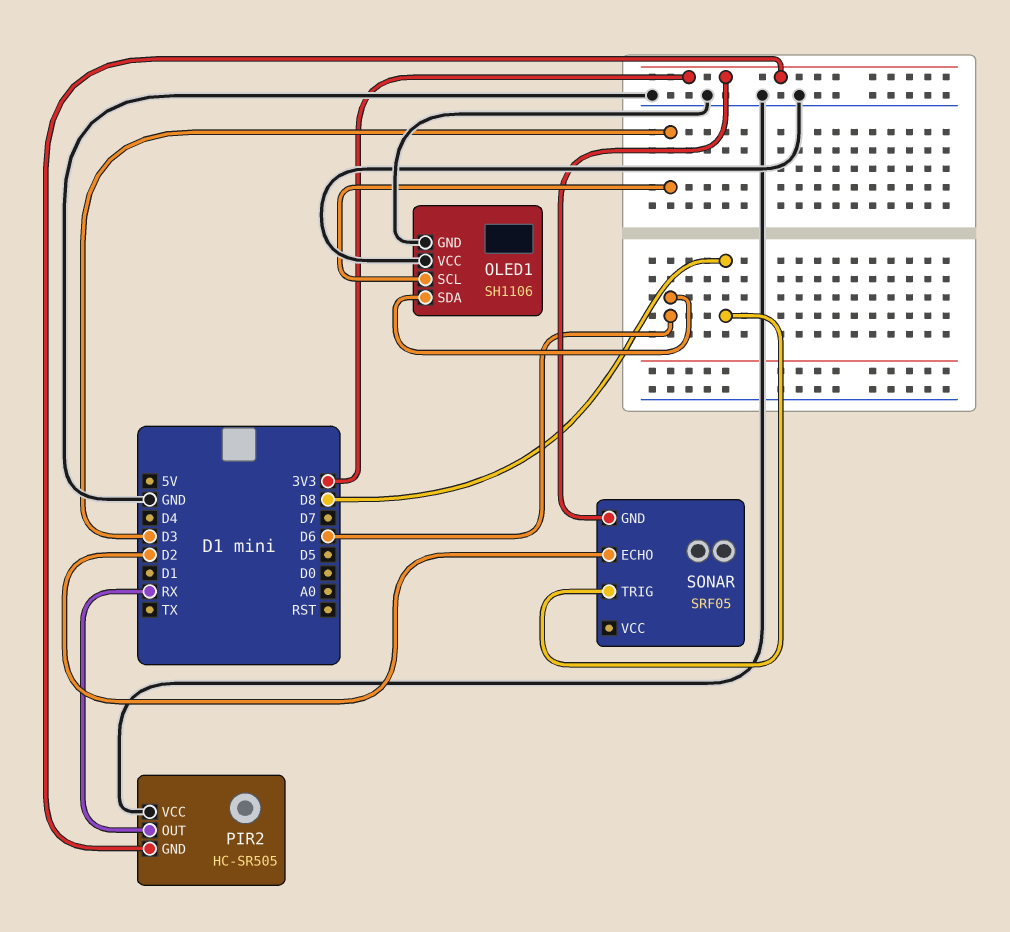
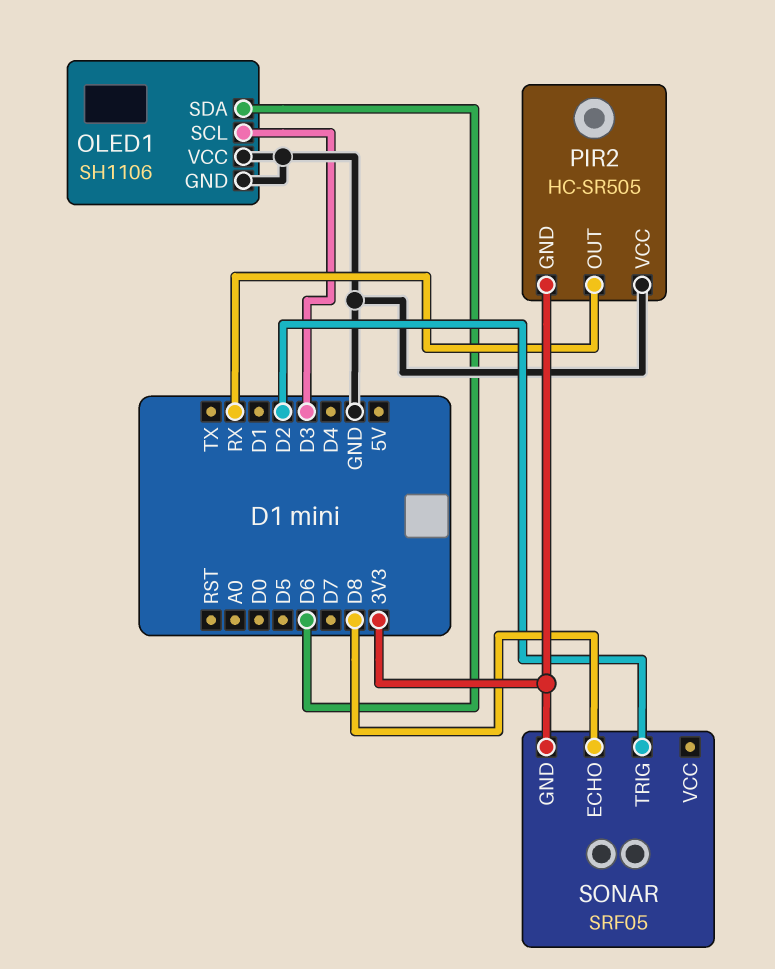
SONAR pin ECHO: D2 -> D8
SONAR pin TRIG: D8 -> D2

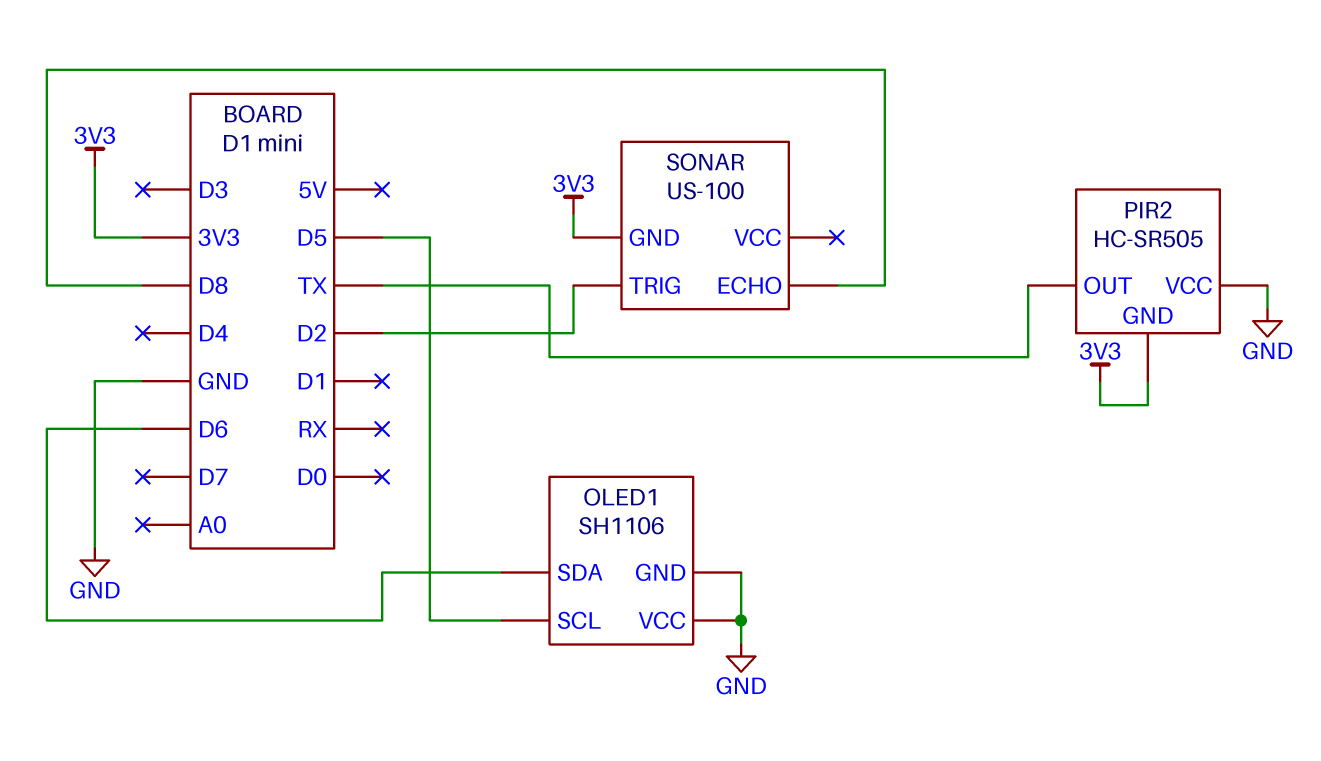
OLED1 pin SCL: D3 -> D5
PIR2 pin OUT: RX -> TX
SONAR: SRF05 -> US-100

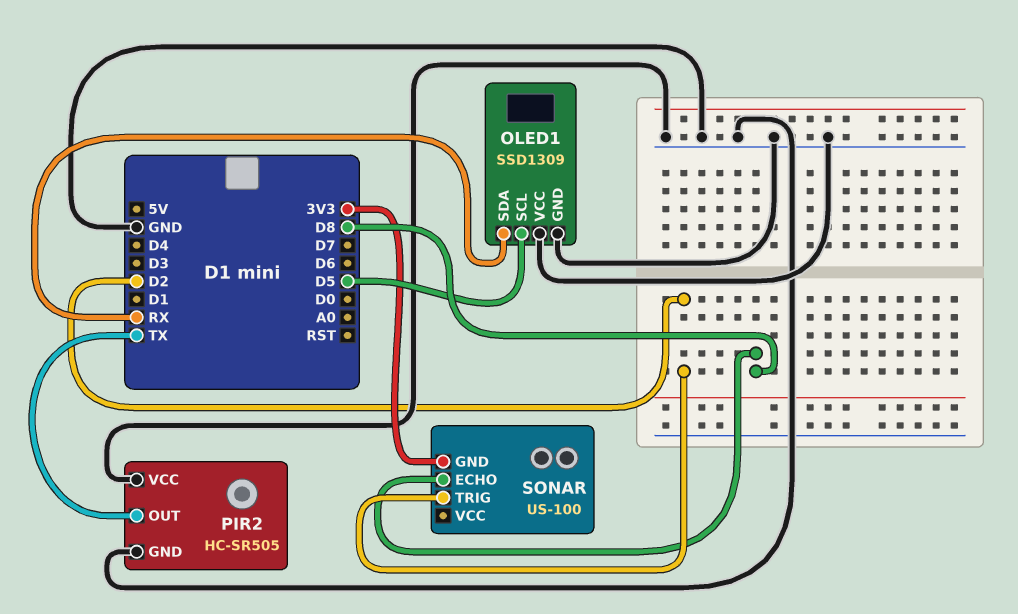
OLED1: SH1106 -> SSD1309
OLED1 pin SDA: D6 -> RX
PIR2 pin GND: 3V3 -> GND

